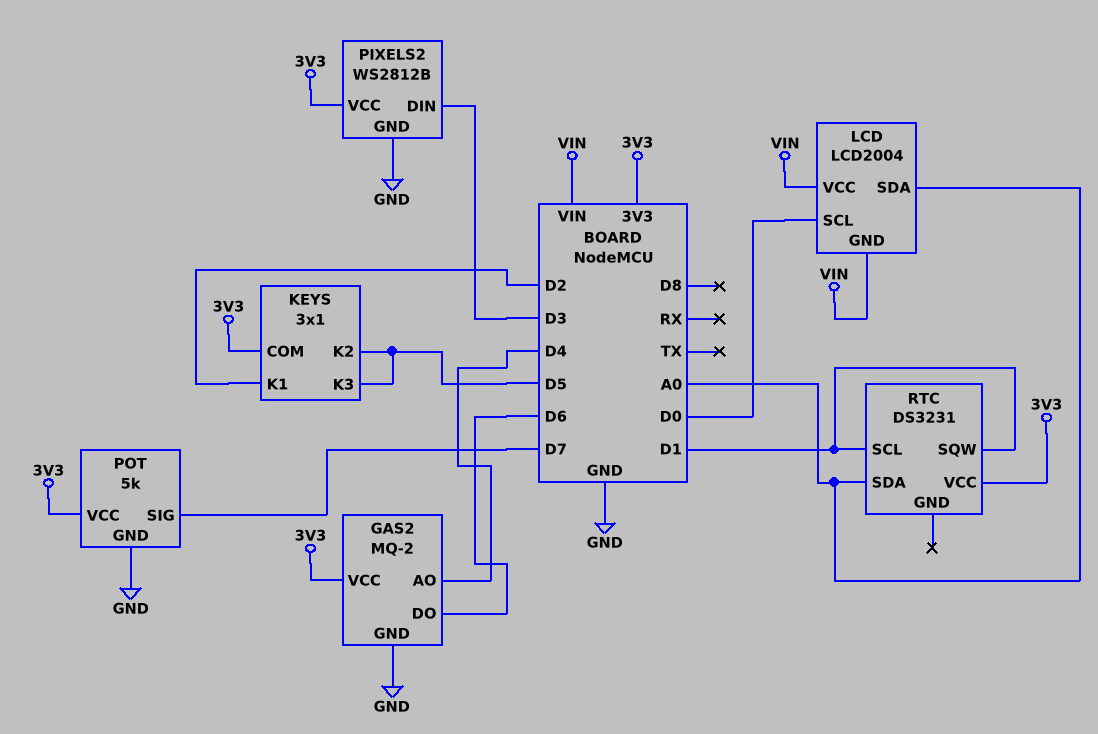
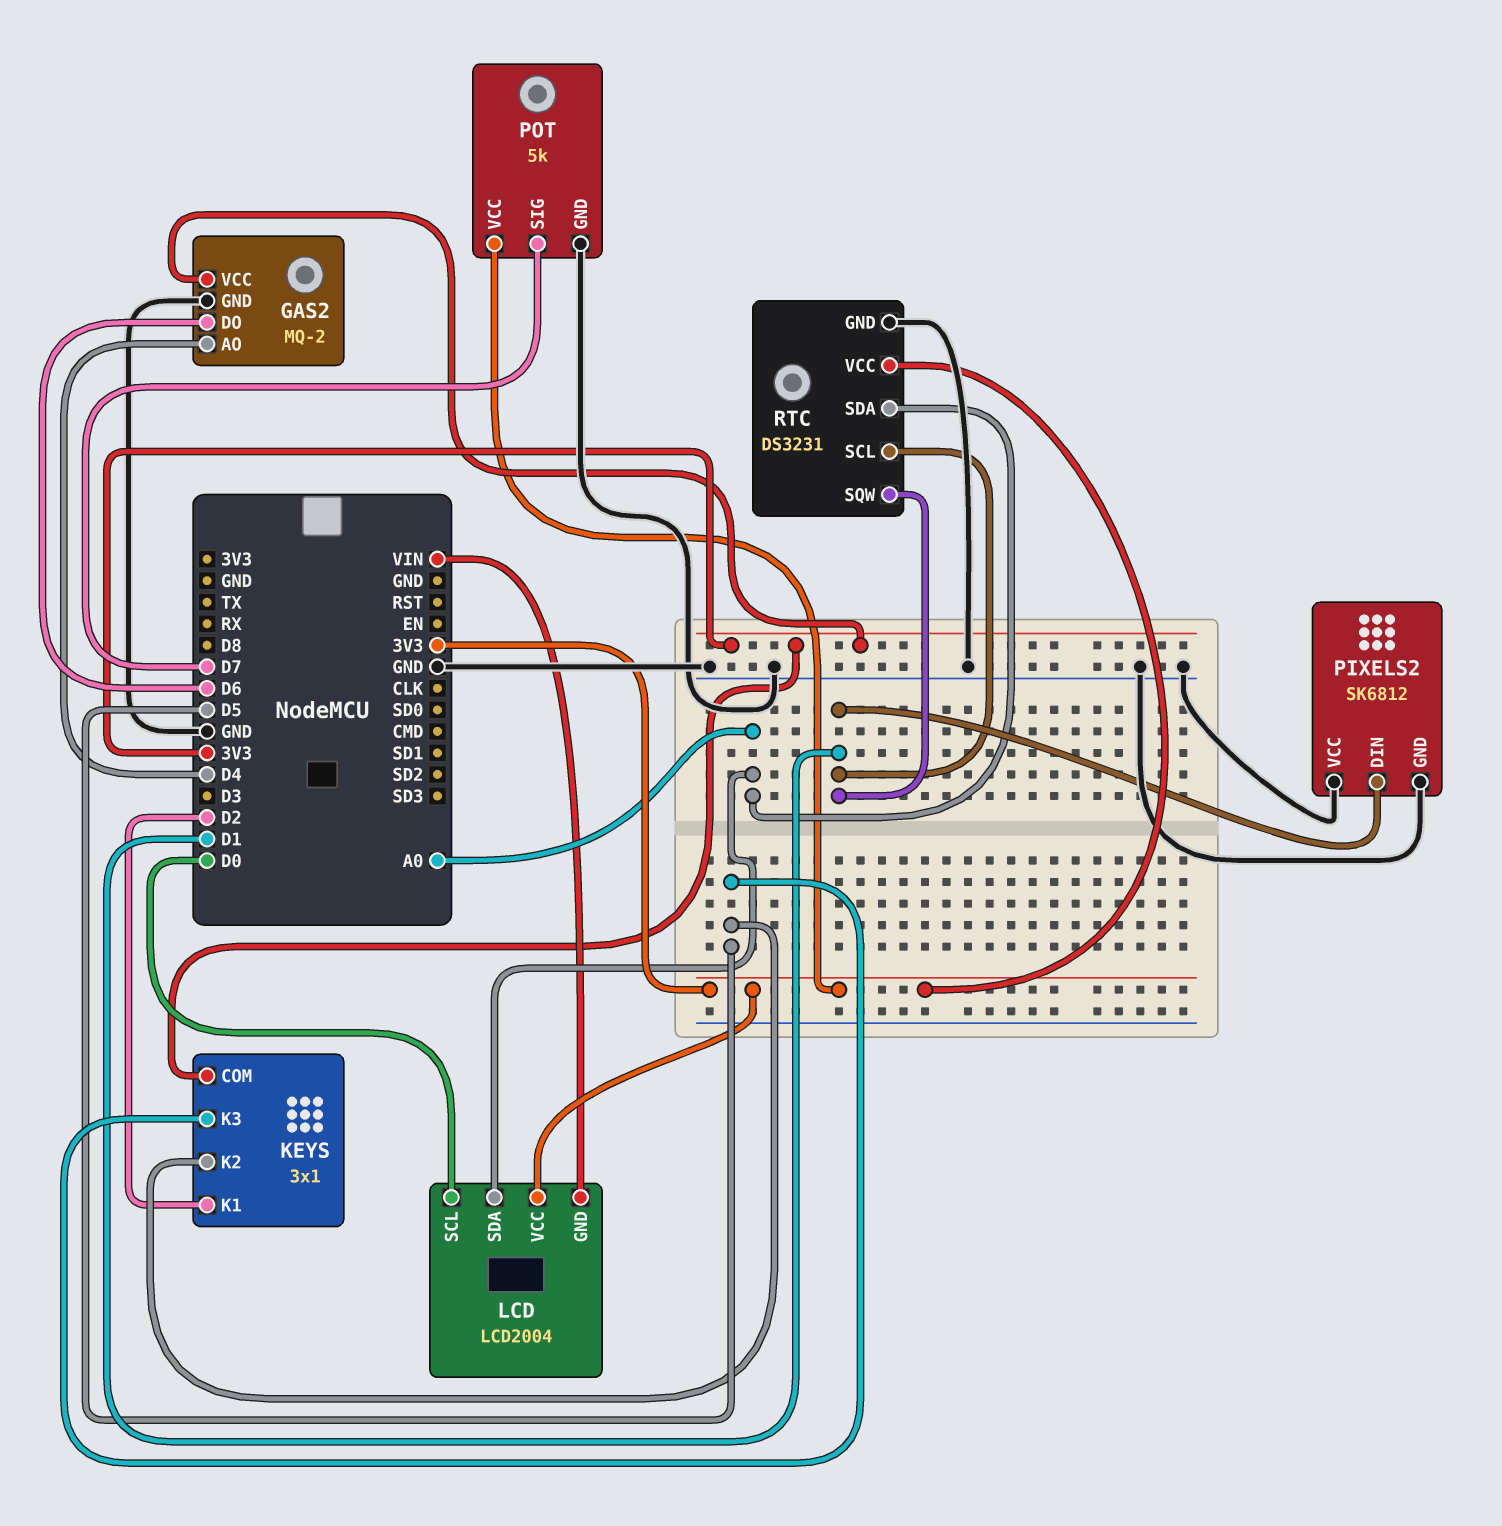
LCD pin VCC: VIN -> 3V3
PIXELS2: WS2812B -> SK6812
PIXELS2 pin DIN: D3 -> D1
PIXELS2 pin VCC: 3V3 -> GND
RTC pin GND: none -> GND

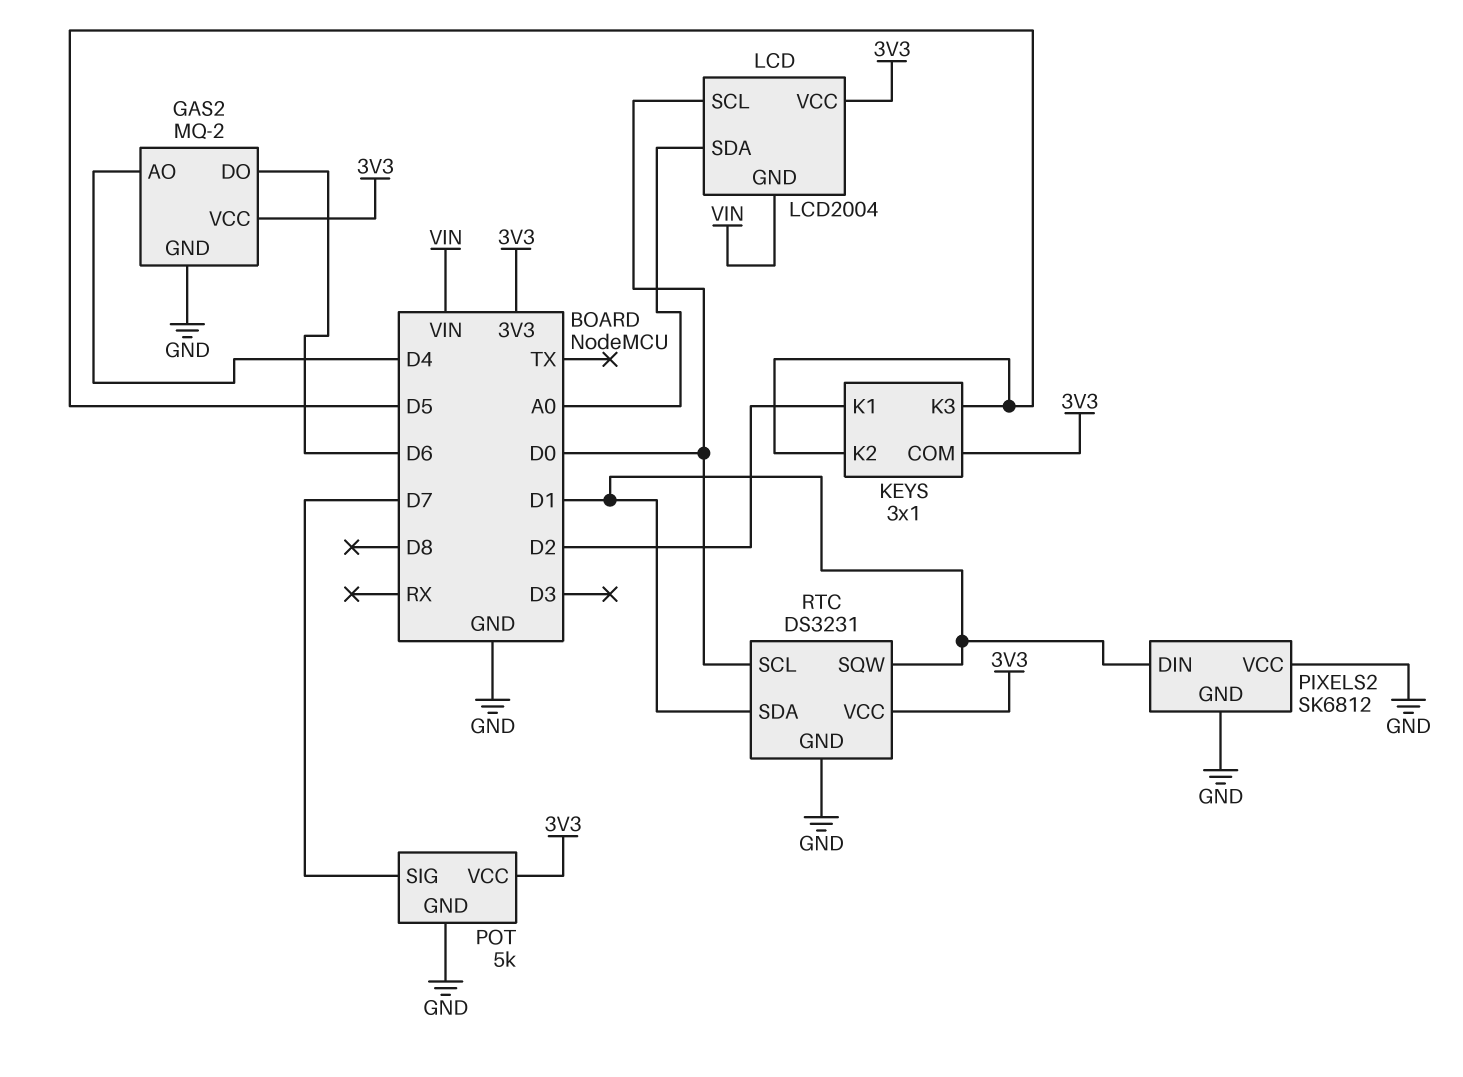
RTC pin SCL: D1 -> D0
RTC pin SDA: A0 -> D1

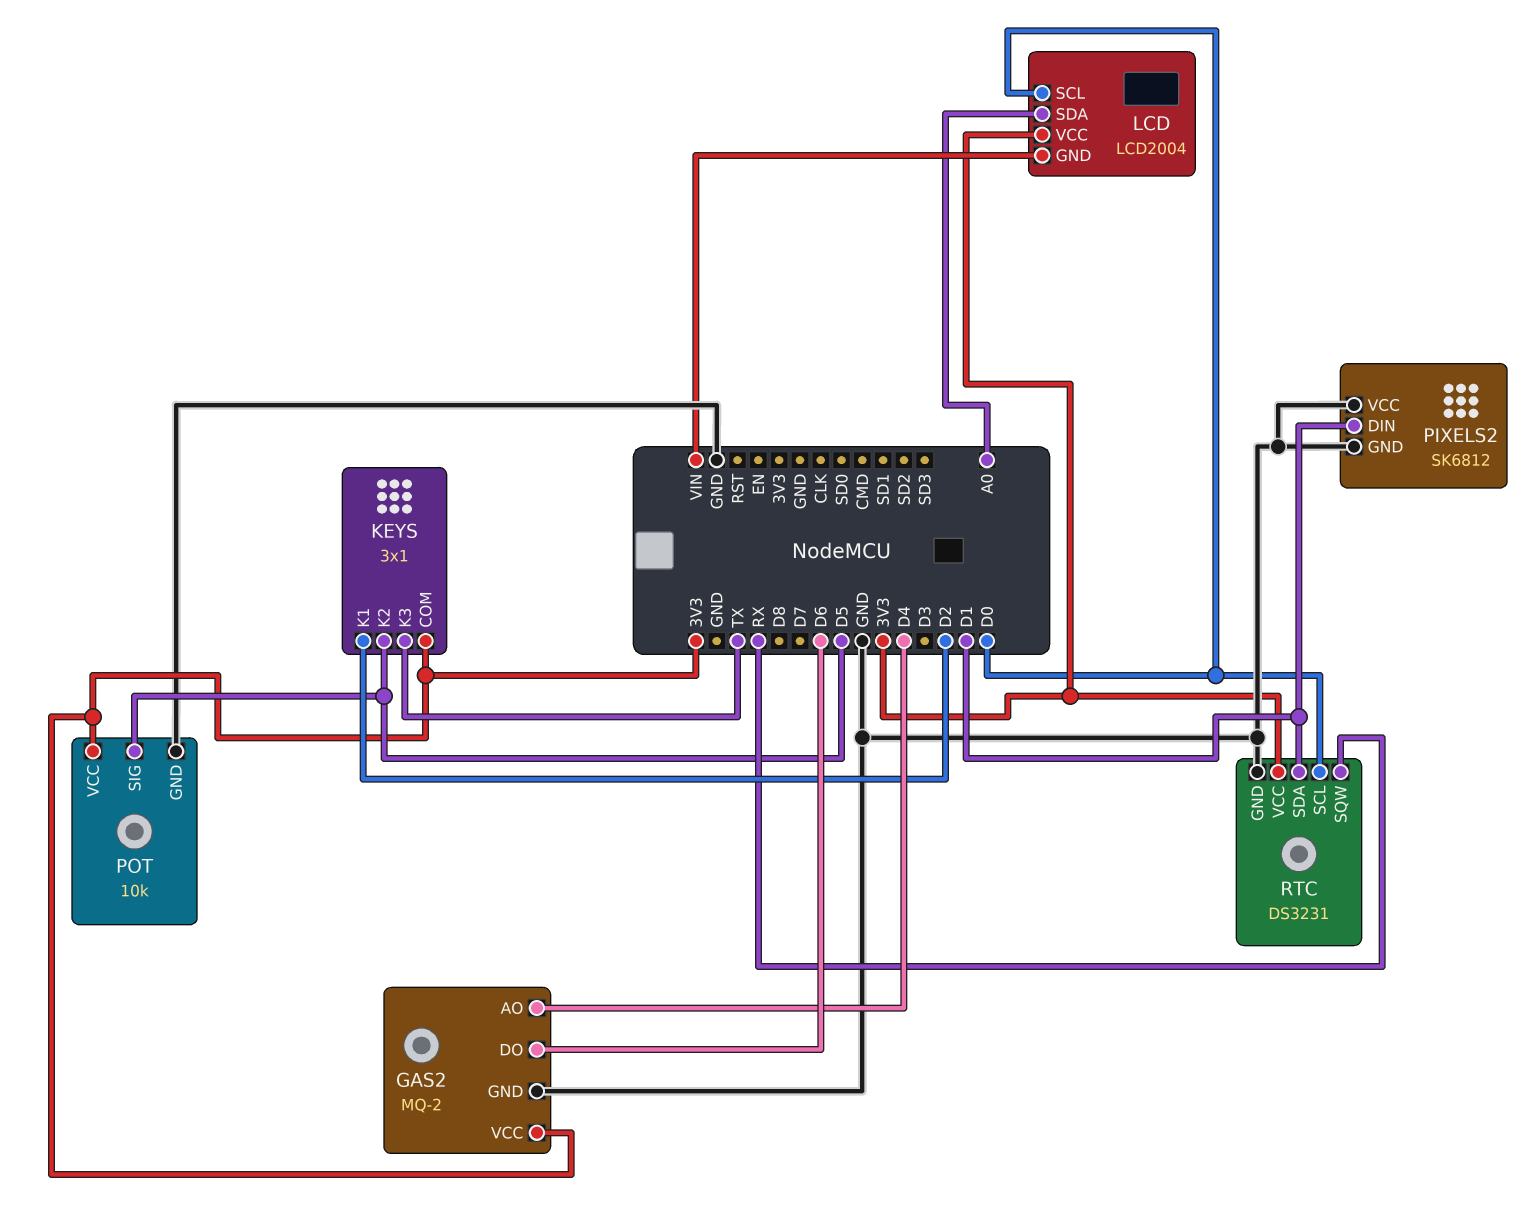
KEYS pin K3: D5 -> TX
POT: 5k -> 10k
POT pin SIG: D7 -> D5
RTC pin SQW: D1 -> RX

